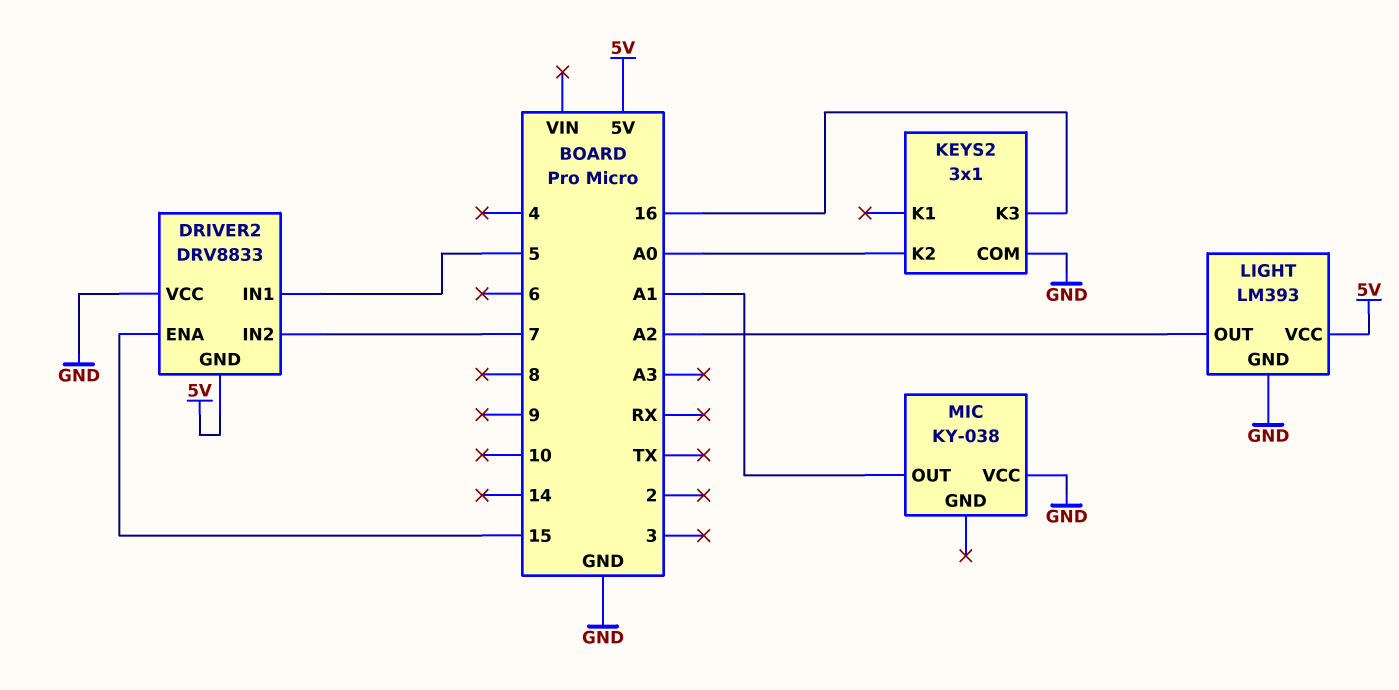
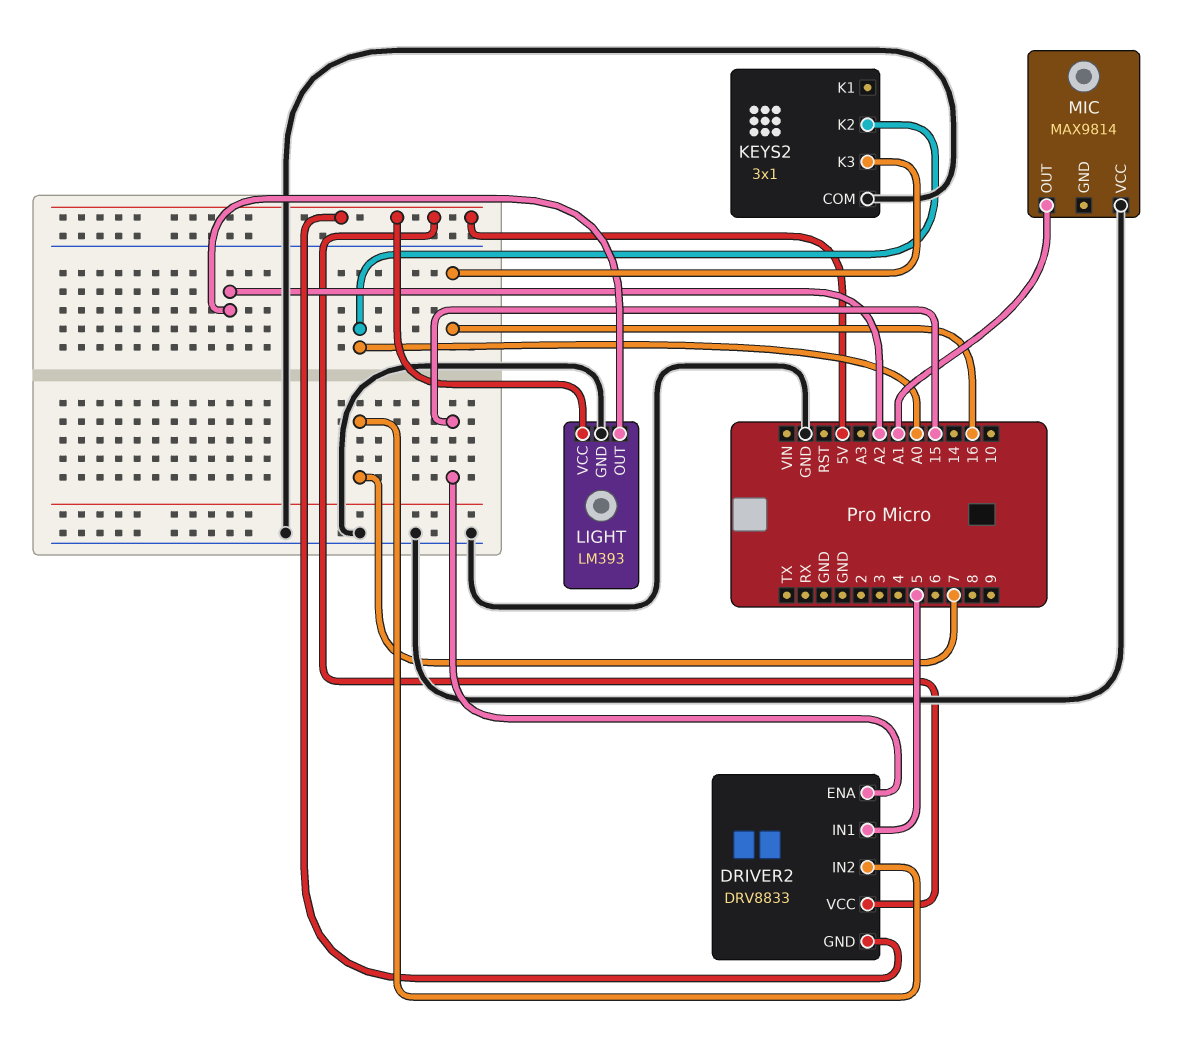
DRIVER2 pin VCC: GND -> 5V
MIC: KY-038 -> MAX9814

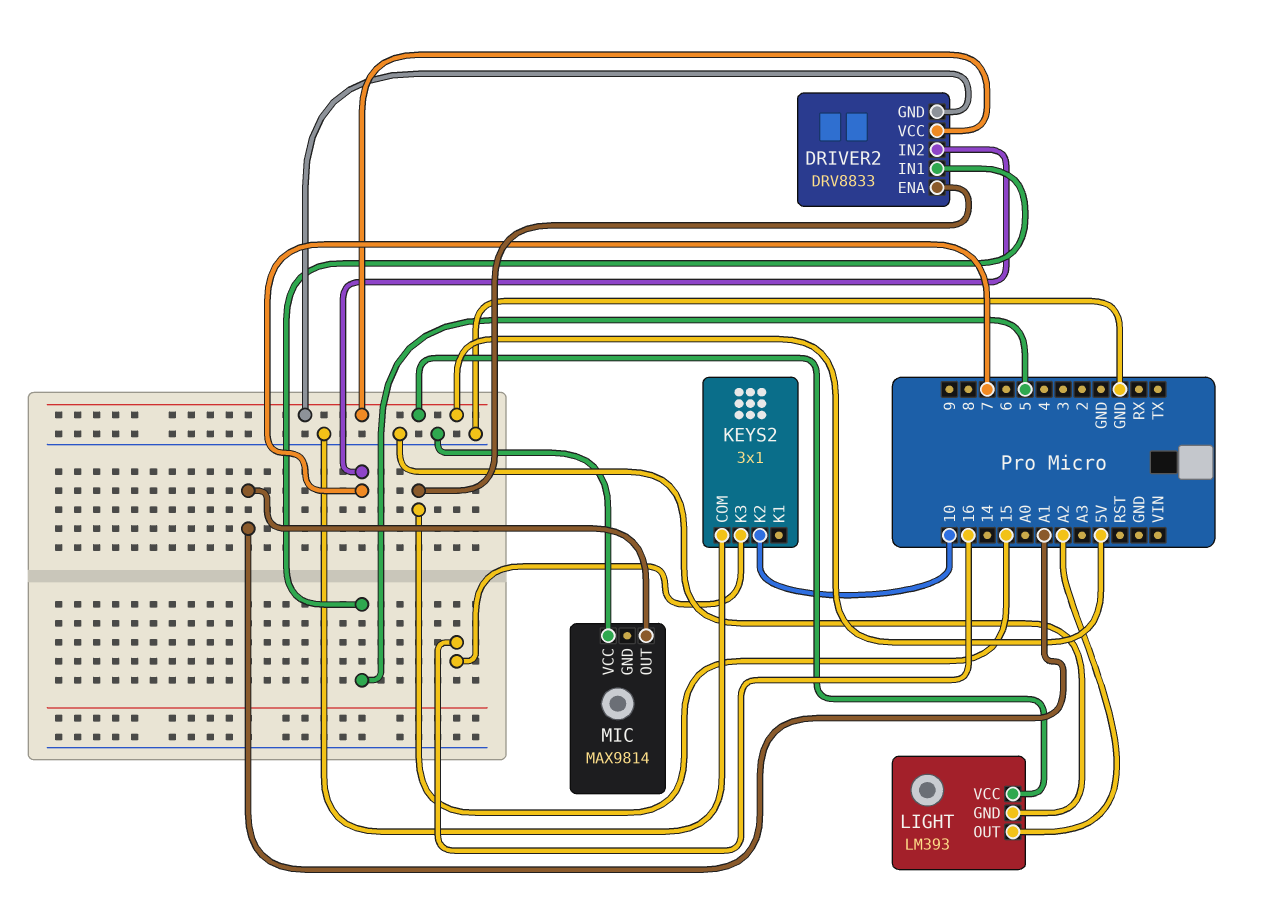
KEYS2 pin K2: A0 -> 10

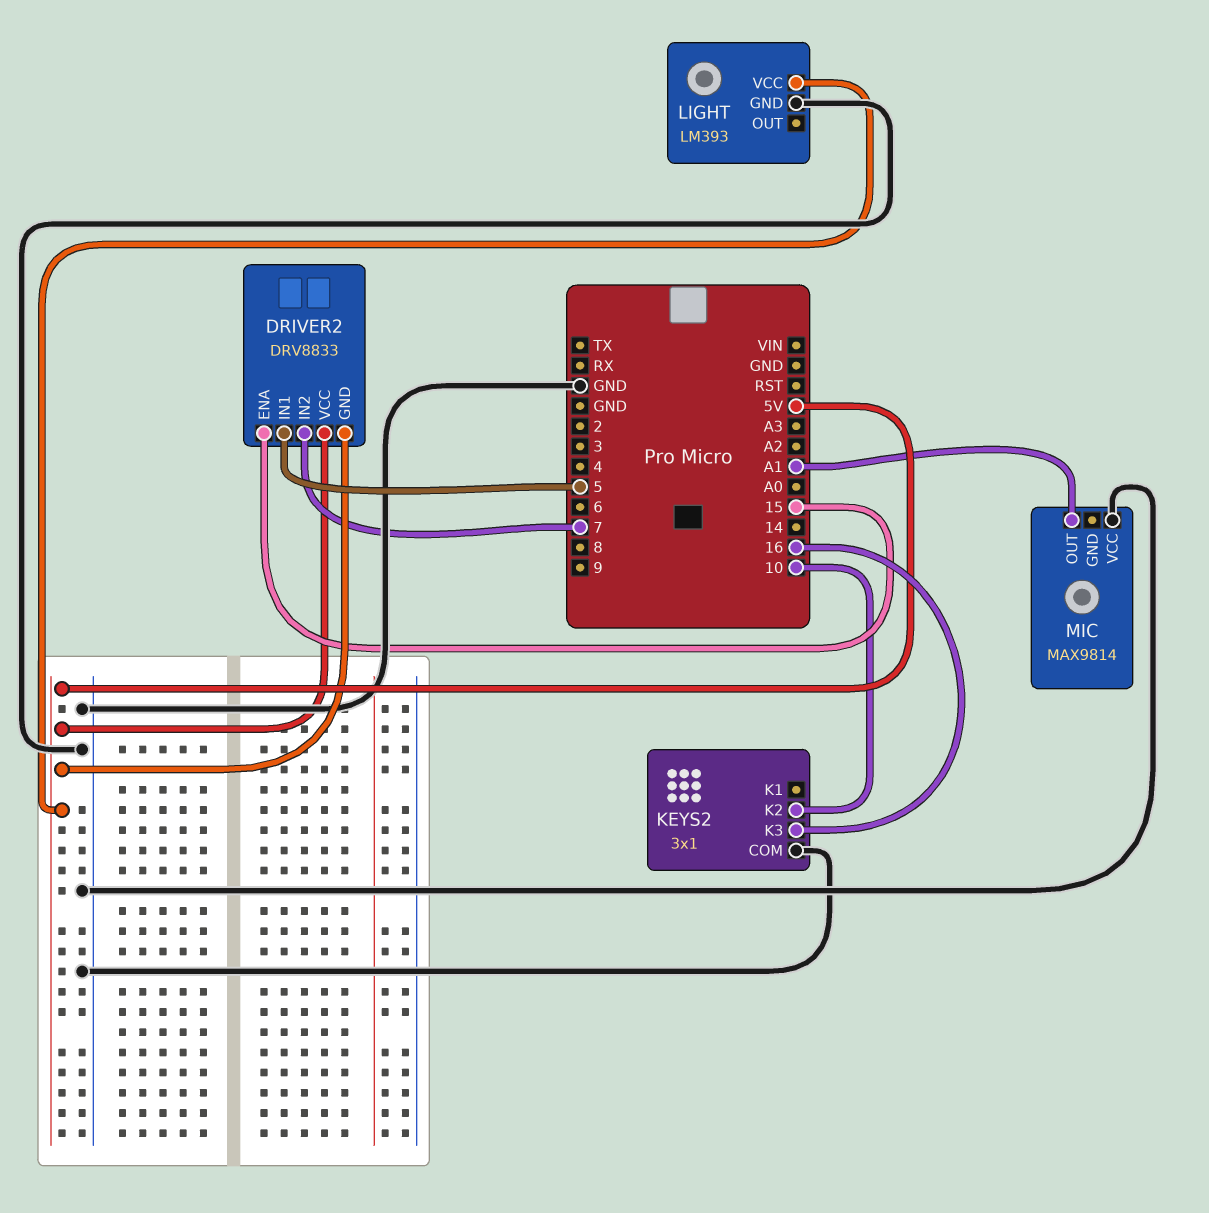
LIGHT pin OUT: A2 -> none

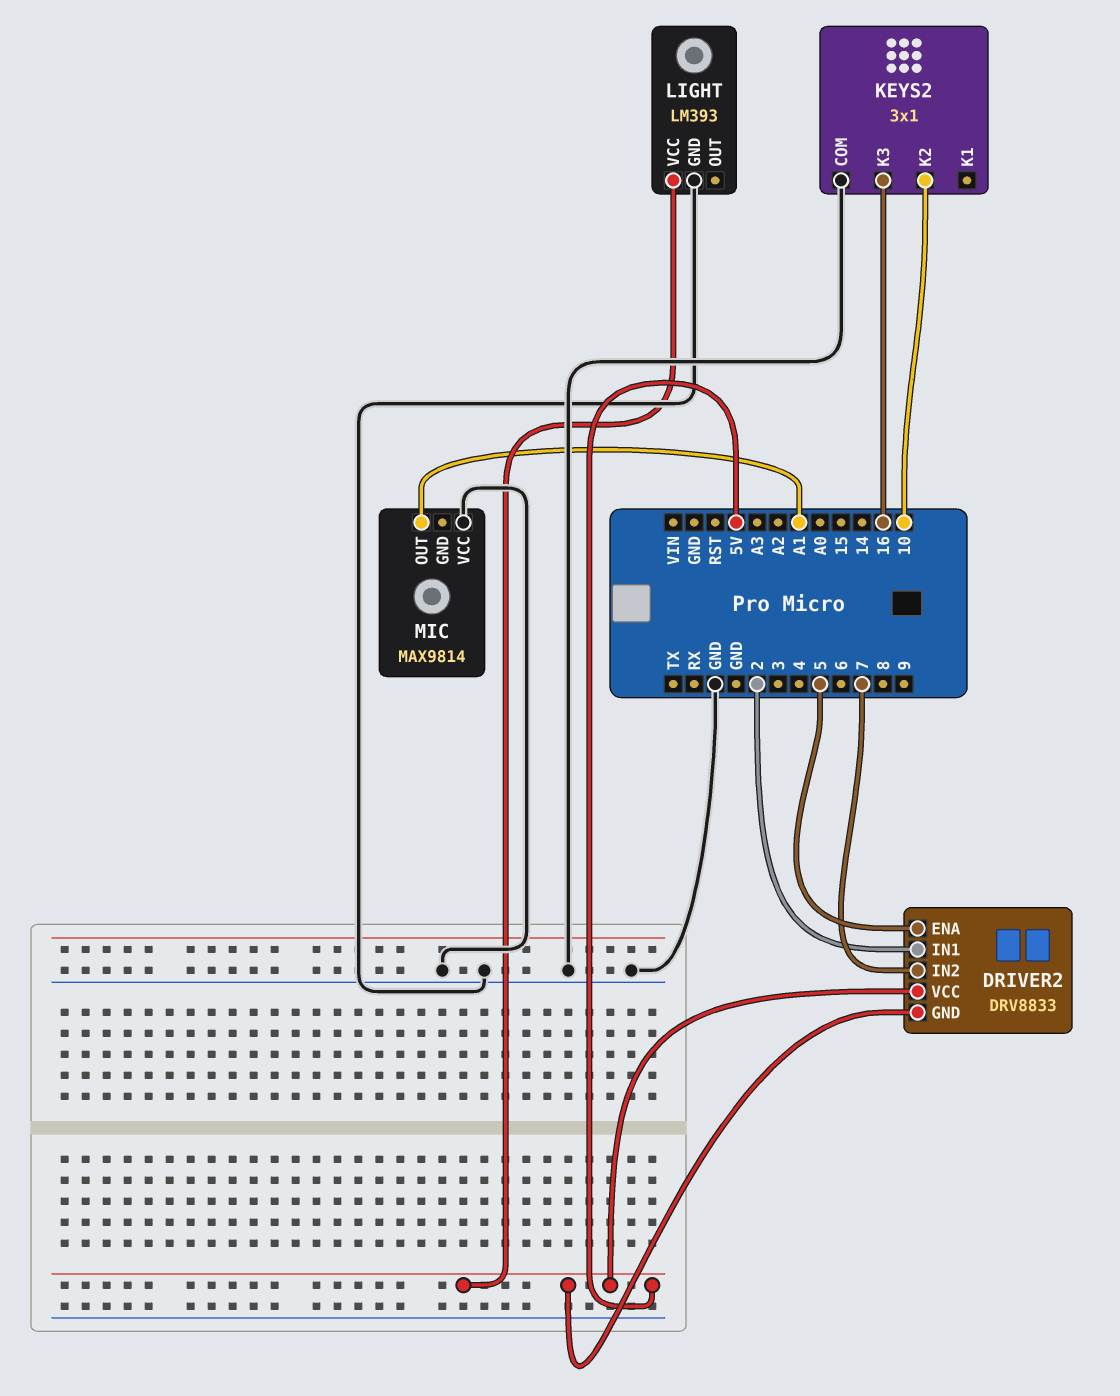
DRIVER2 pin ENA: 15 -> 5
DRIVER2 pin IN1: 5 -> 2

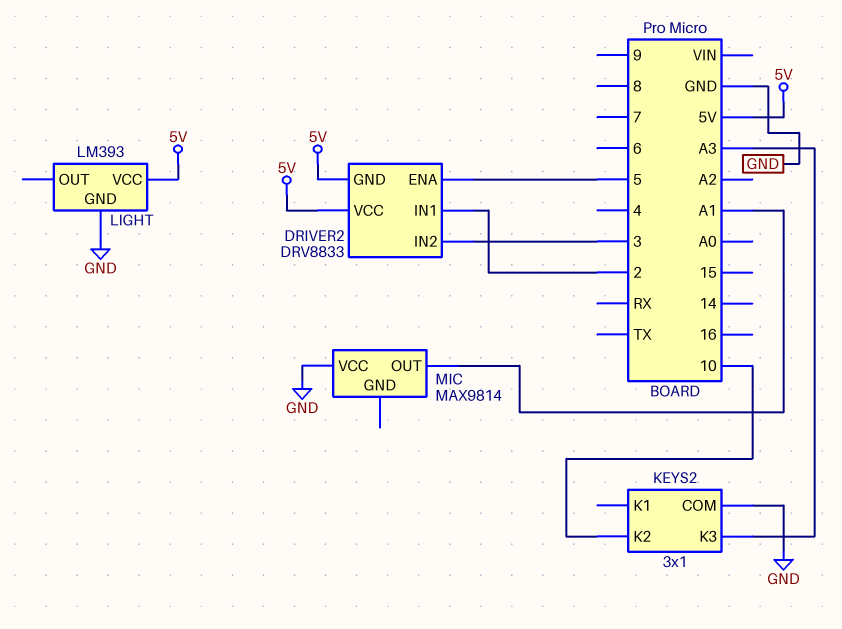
DRIVER2 pin IN2: 7 -> 3
KEYS2 pin K3: 16 -> A3

